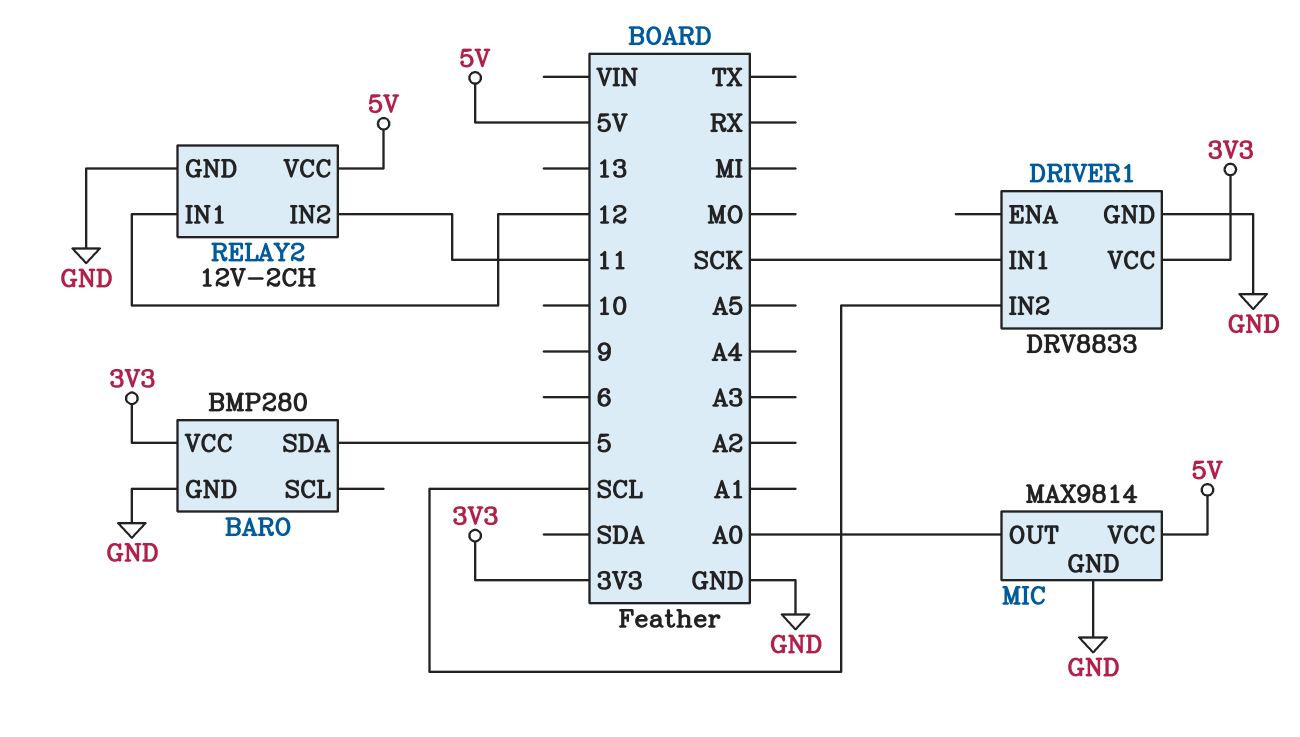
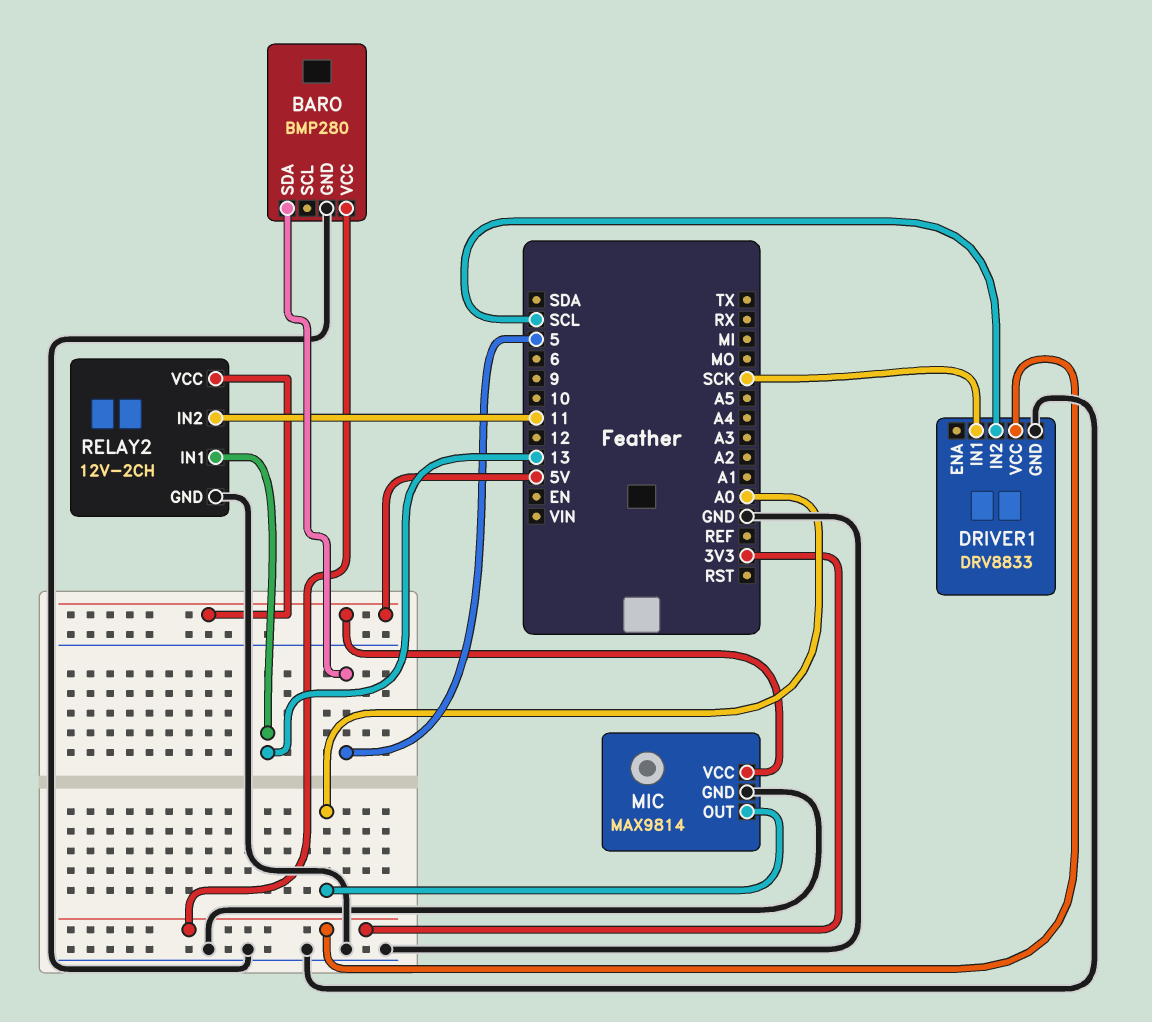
RELAY2 pin IN1: 12 -> 13

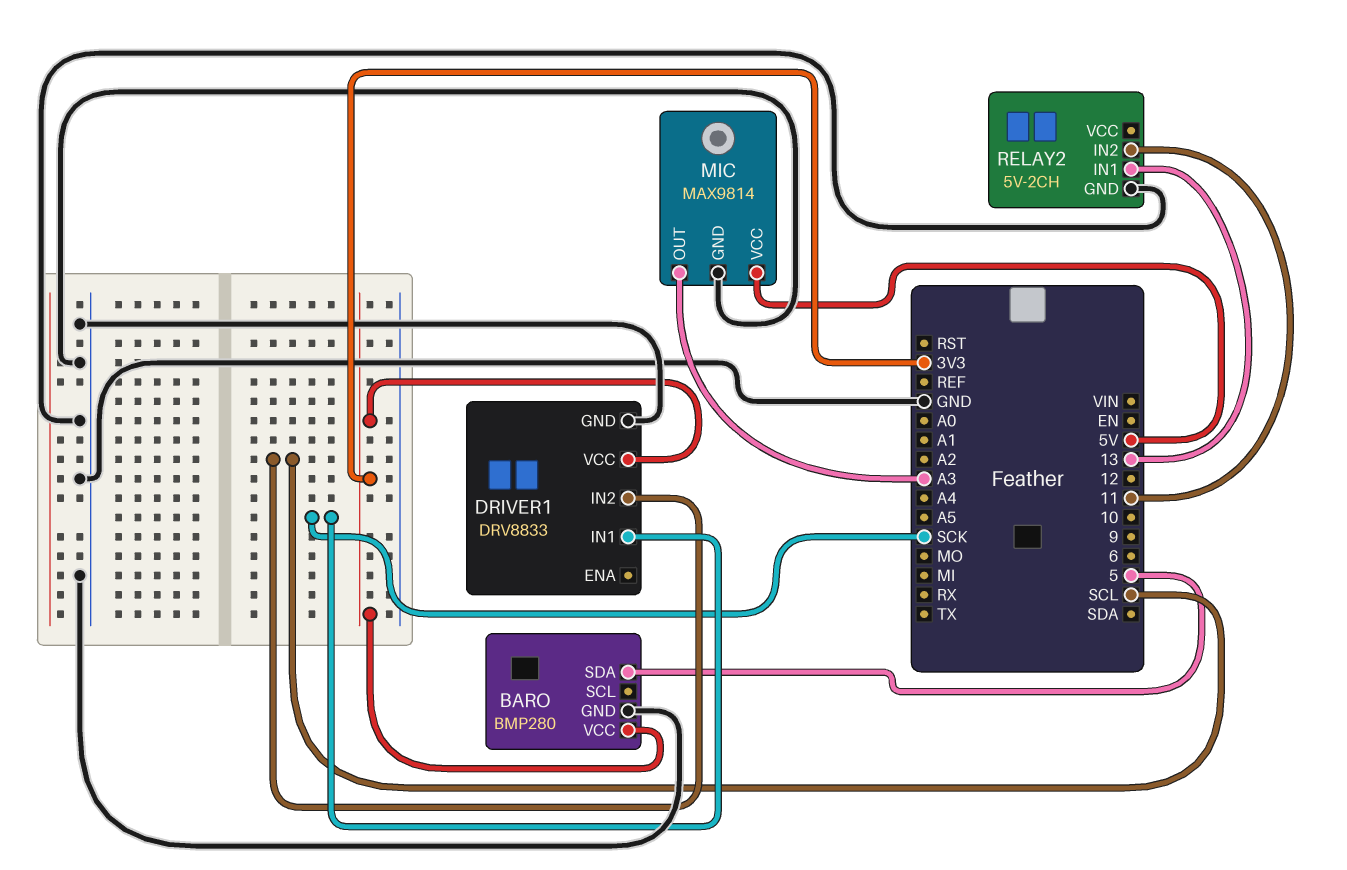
MIC pin OUT: A0 -> A3
RELAY2: 12V-2CH -> 5V-2CH
RELAY2 pin VCC: 5V -> none

